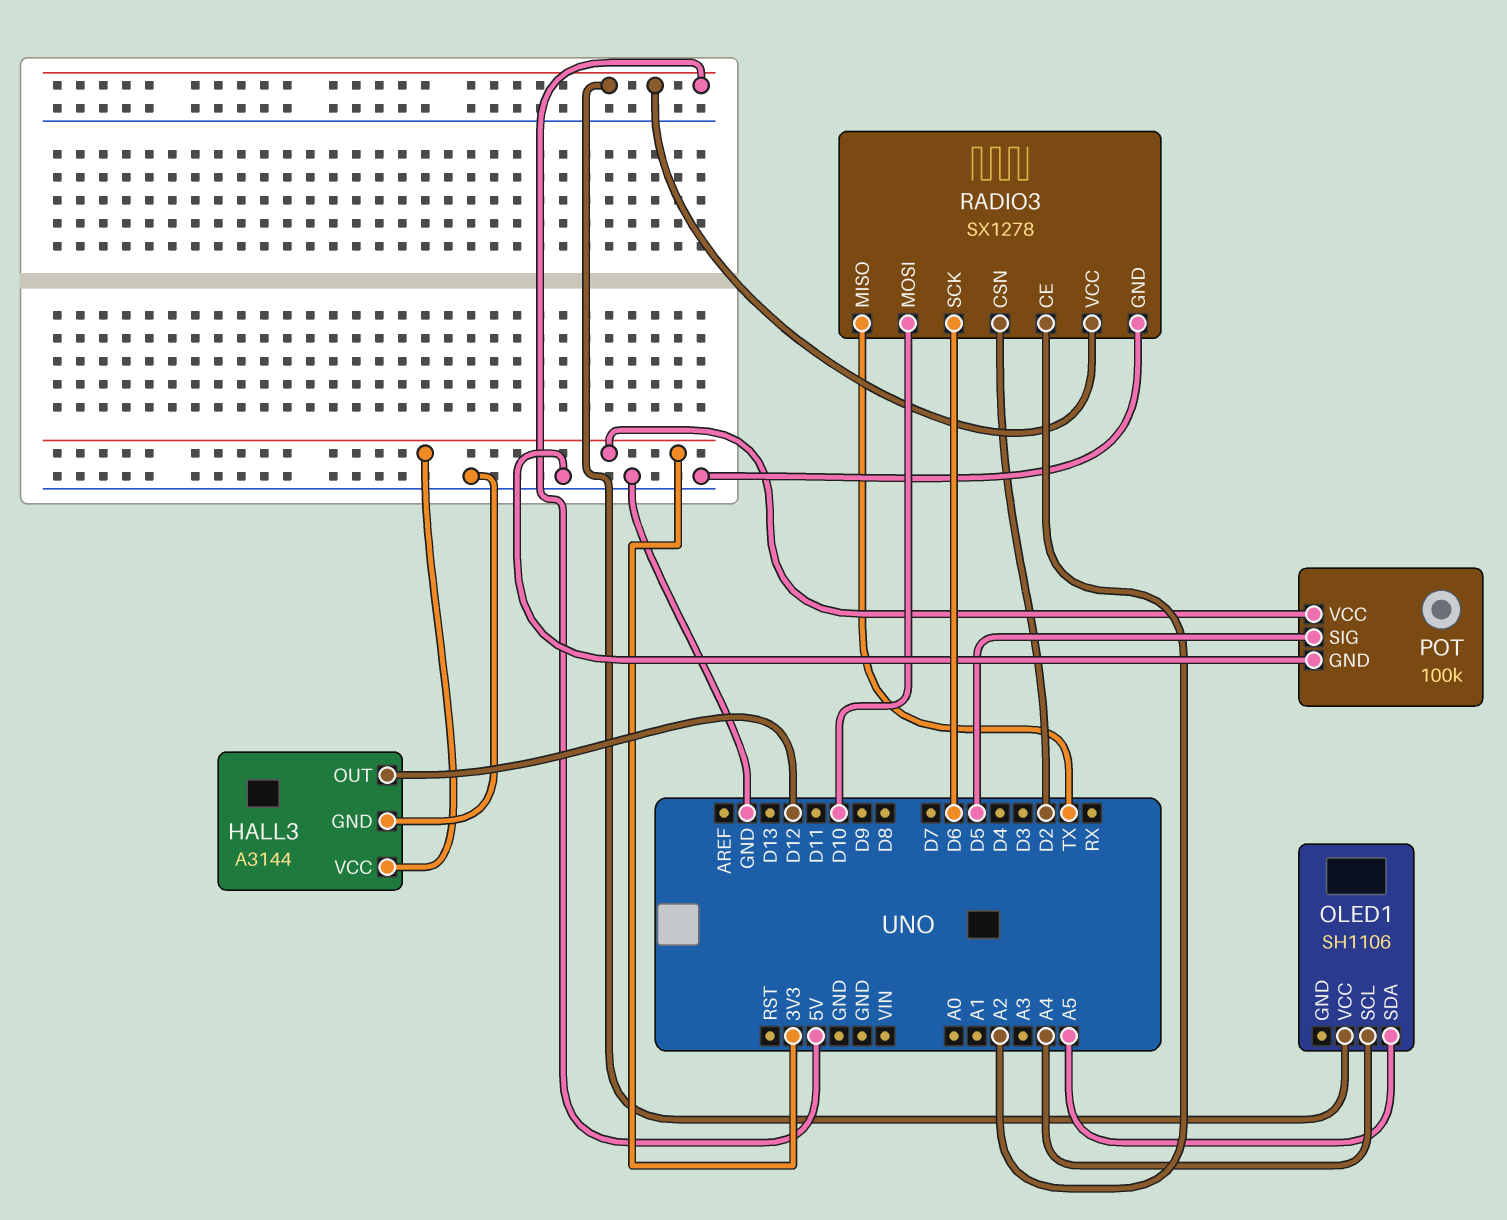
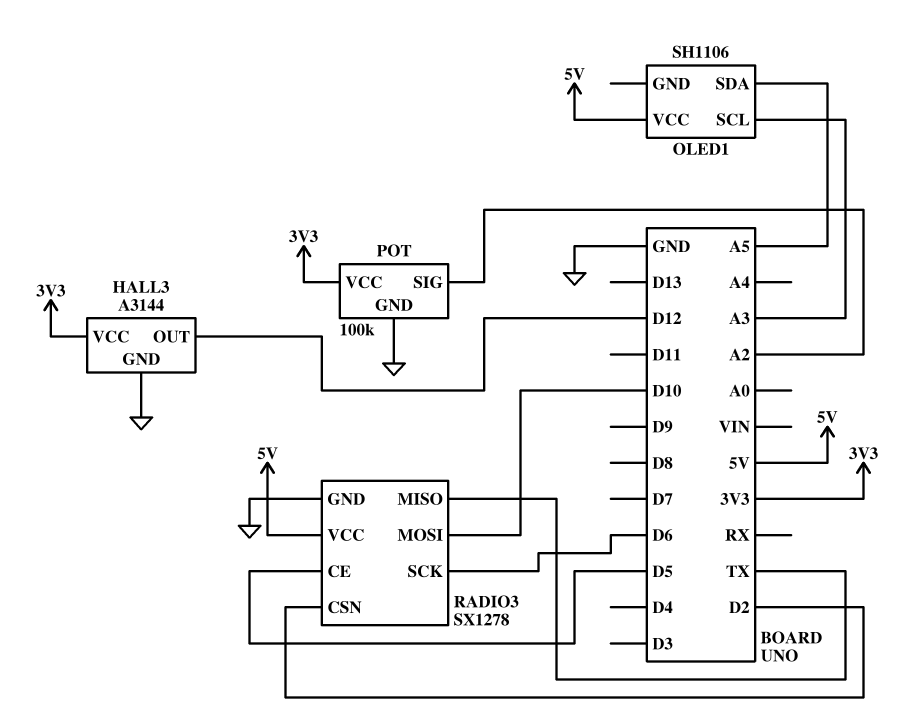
OLED1 pin SCL: A4 -> A3
POT pin SIG: D5 -> A2
RADIO3 pin CE: A2 -> D5

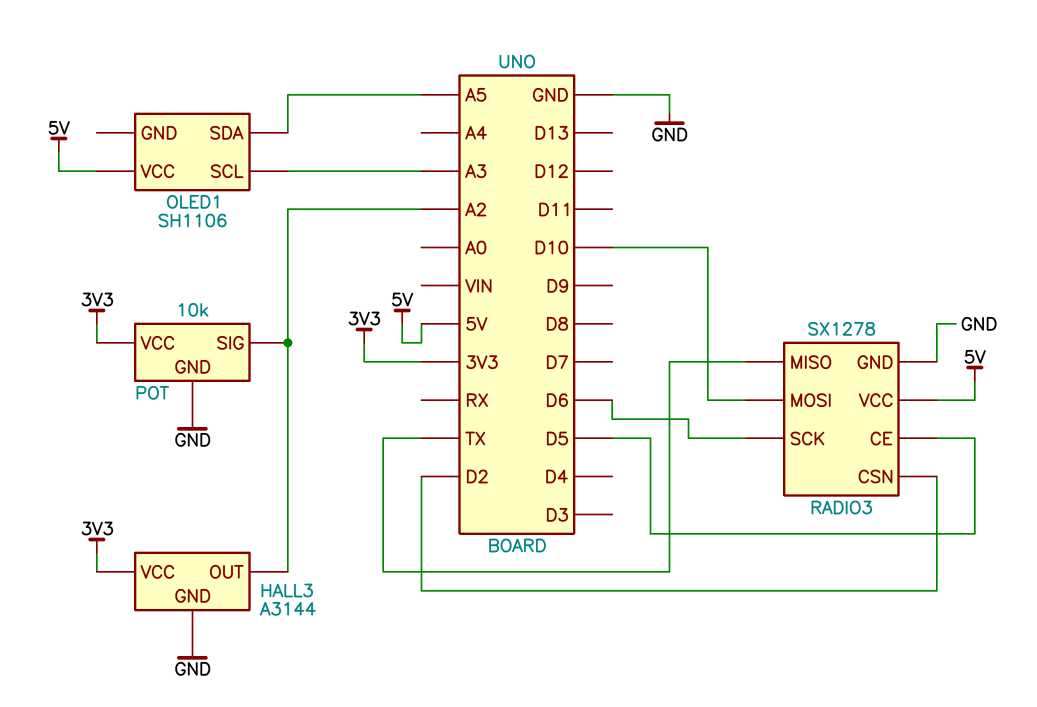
HALL3 pin OUT: D12 -> A2
POT: 100k -> 10k

